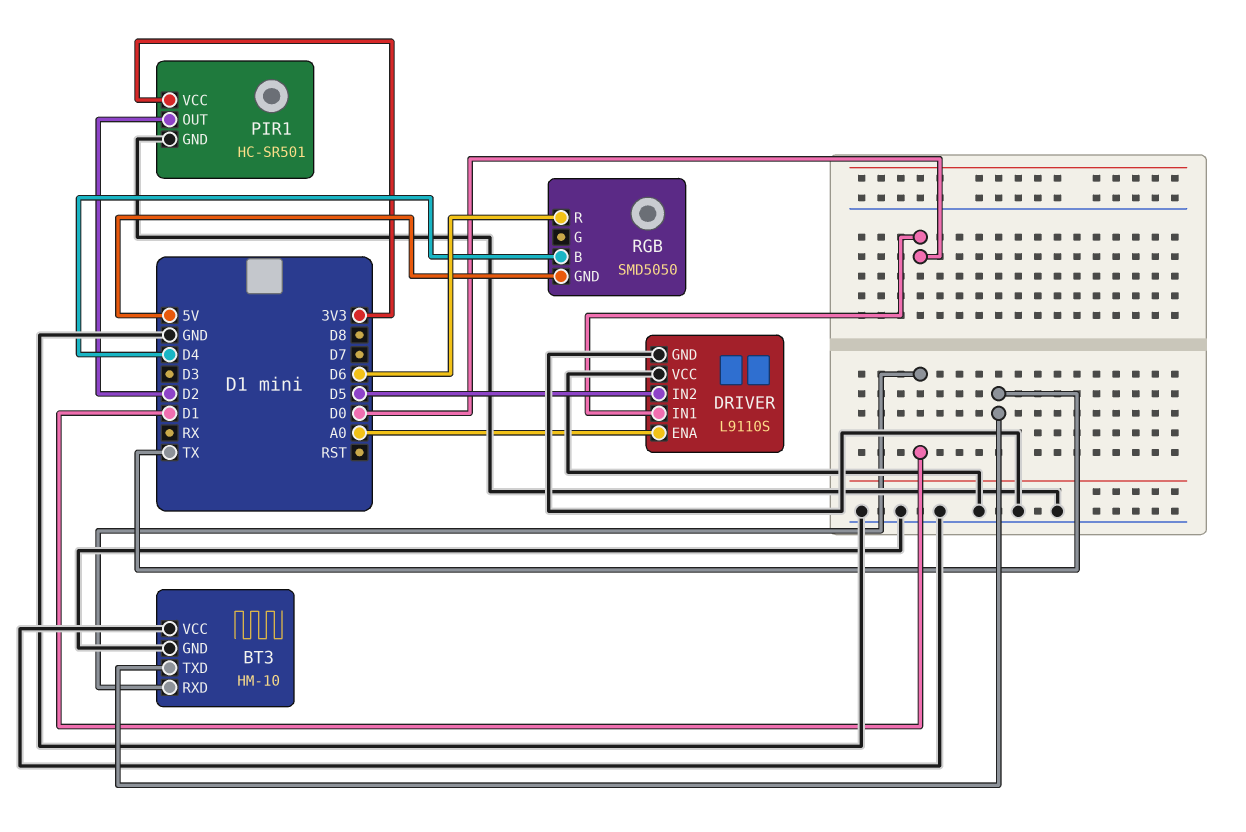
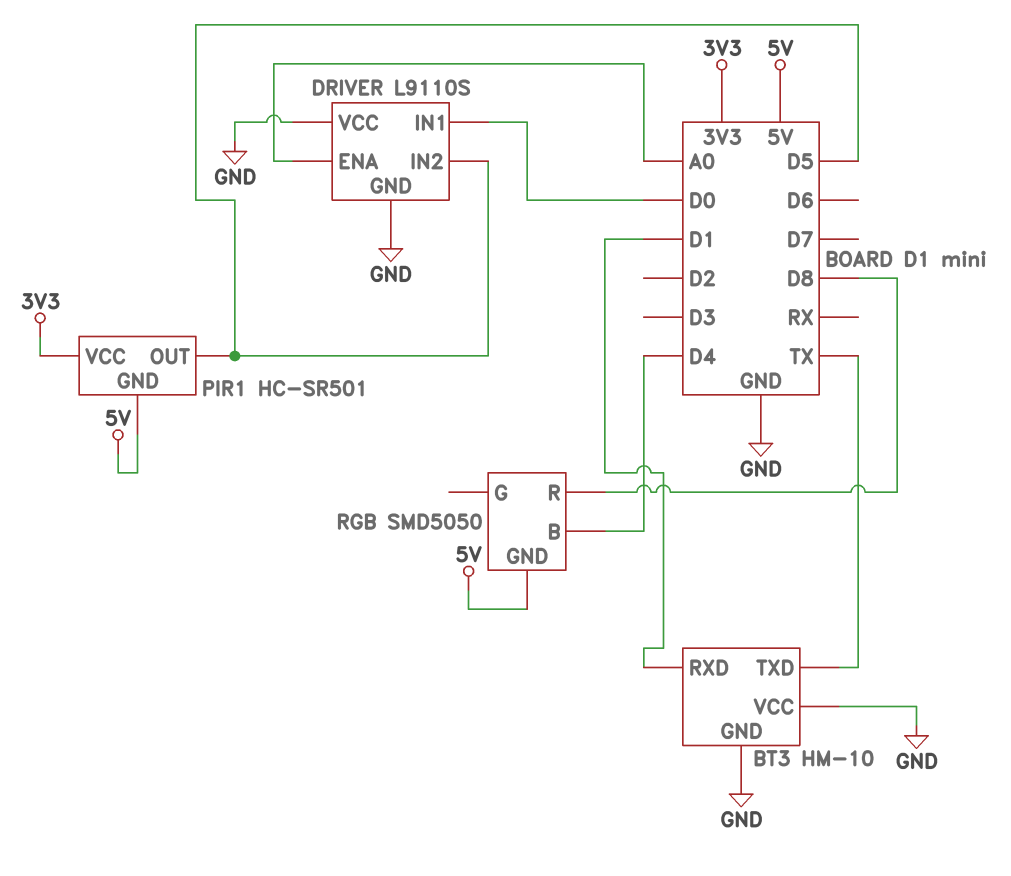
PIR1 pin GND: GND -> 5V
PIR1 pin OUT: D2 -> D5
RGB pin R: D6 -> D8

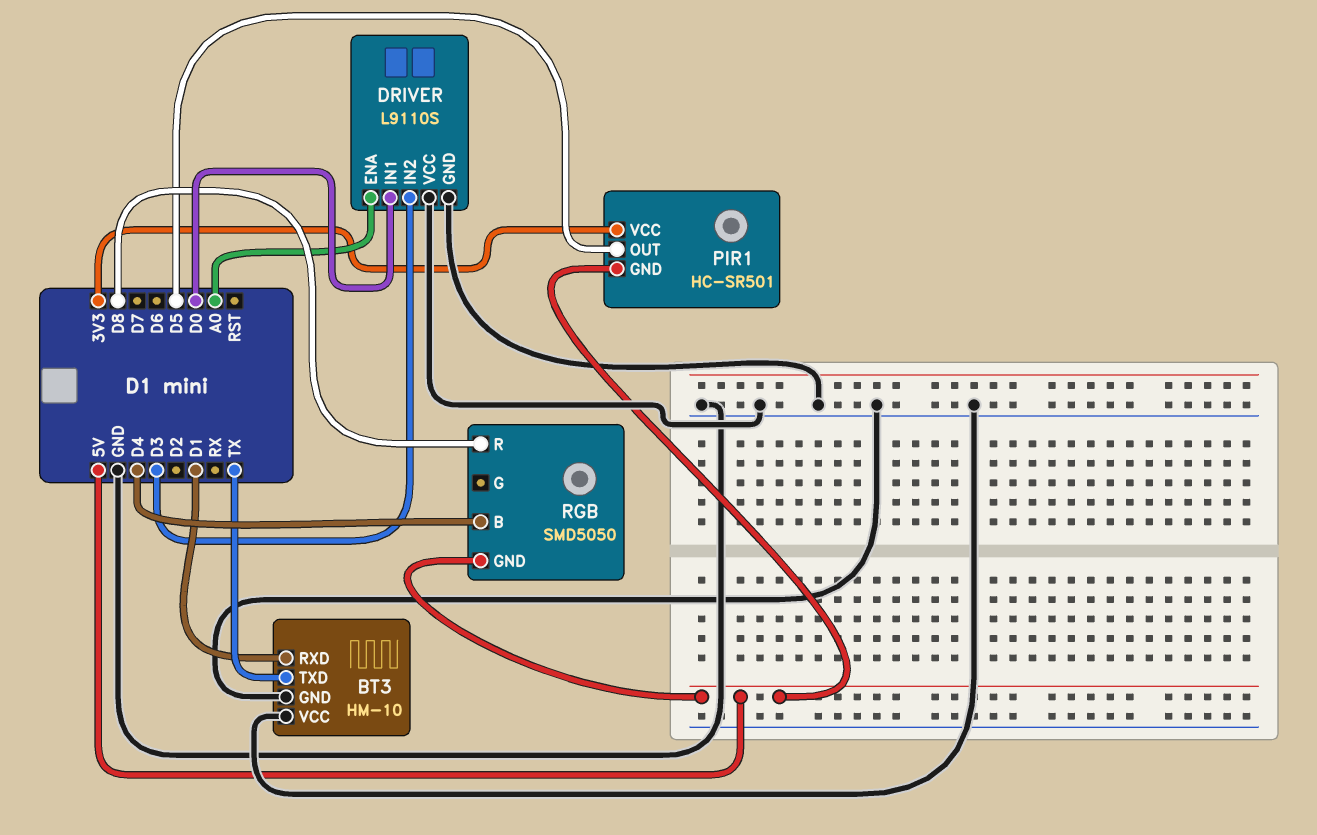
DRIVER pin IN2: D5 -> D3

